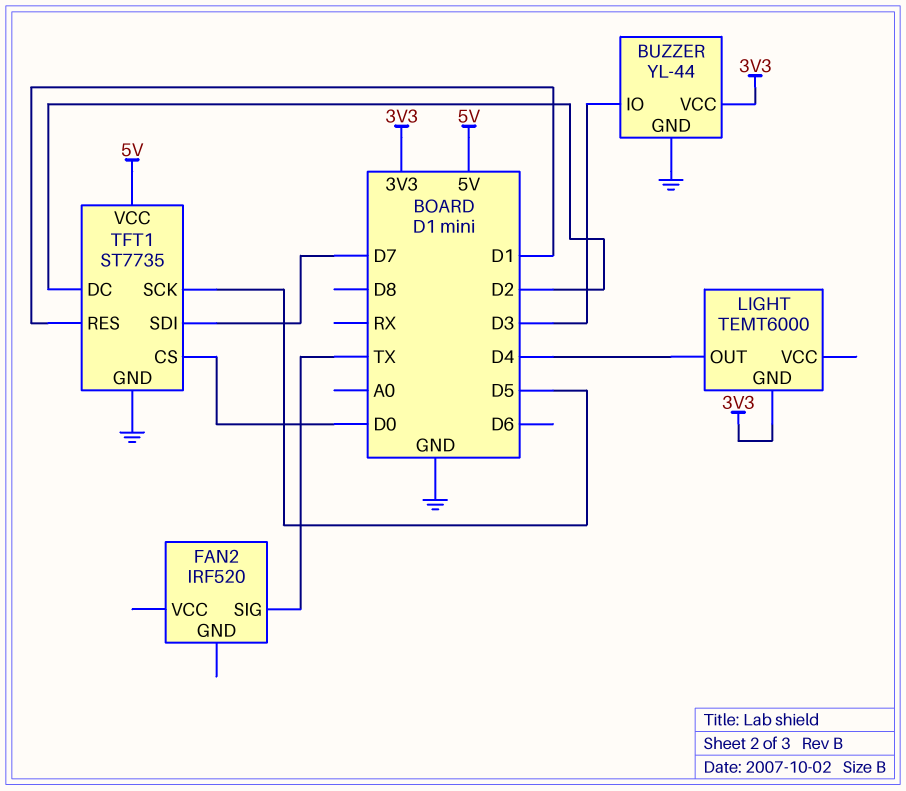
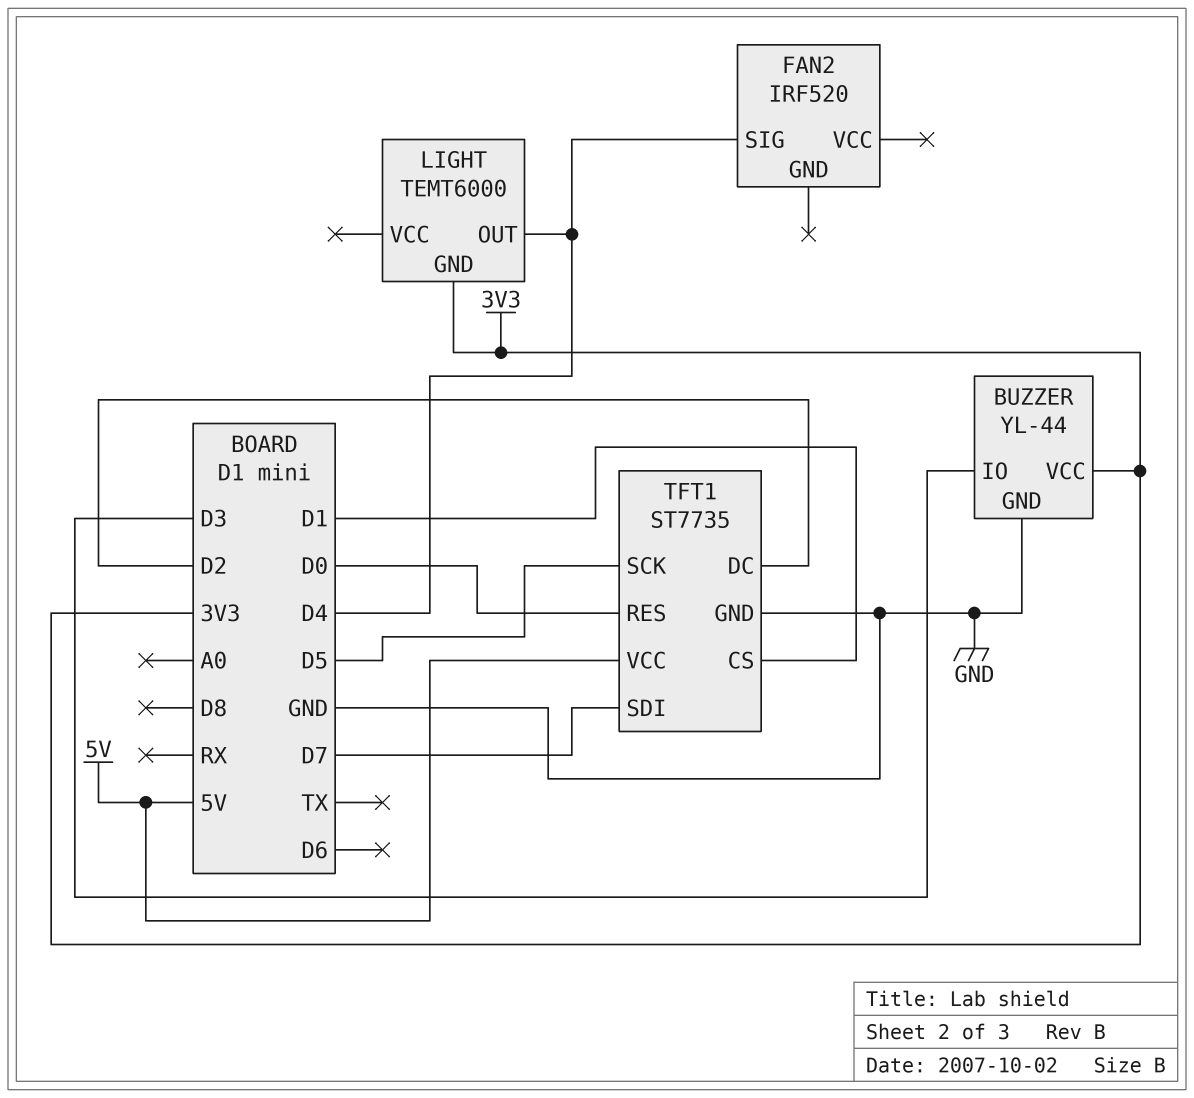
FAN2 pin SIG: TX -> D4
TFT1 pin CS: D0 -> D1
TFT1 pin RES: D1 -> D0

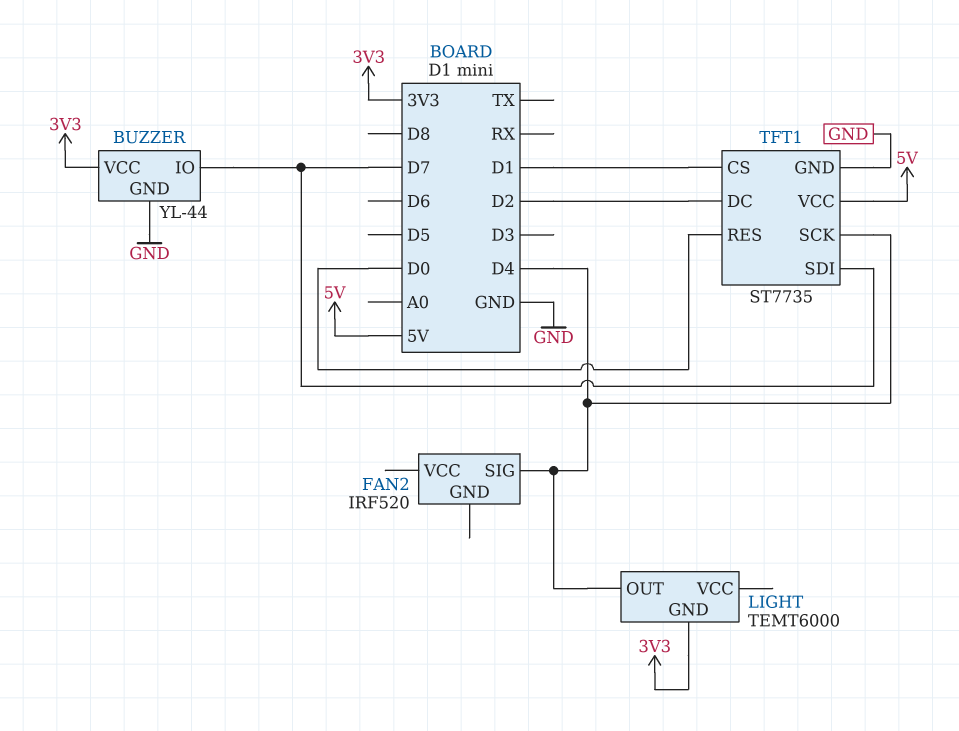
BUZZER pin IO: D3 -> D7
TFT1 pin SCK: D5 -> D4

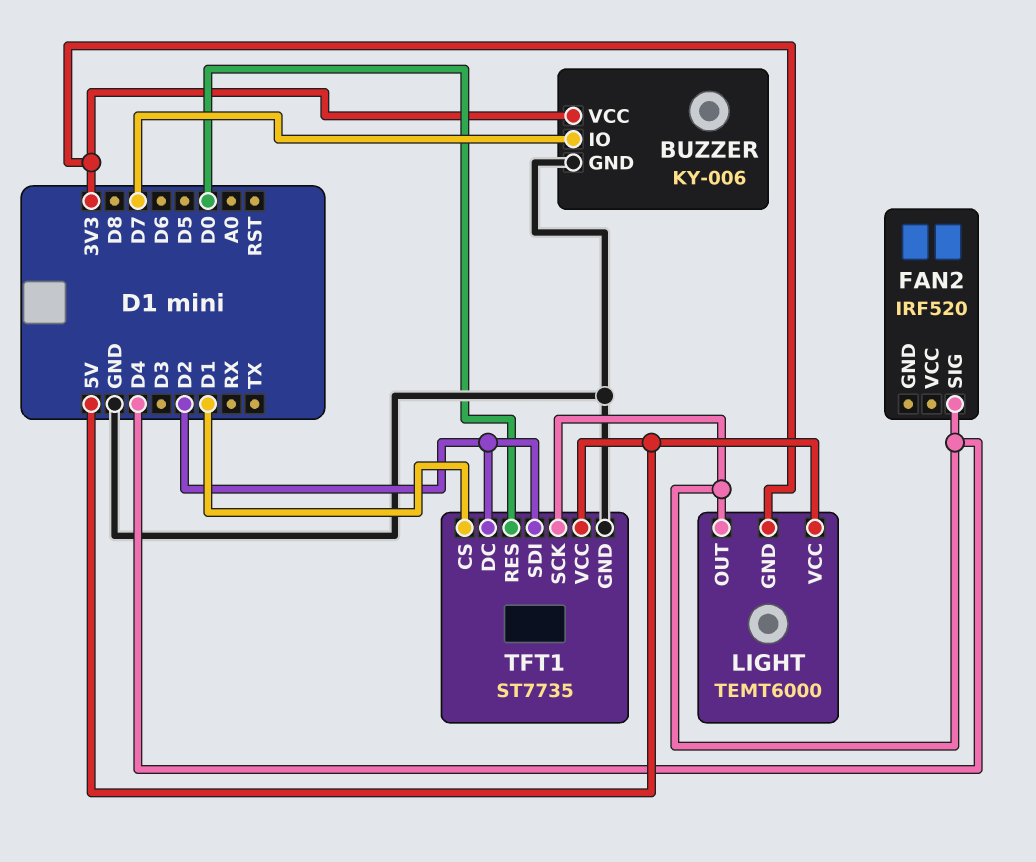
BUZZER: YL-44 -> KY-006
LIGHT pin VCC: none -> 5V
TFT1 pin SDI: D7 -> D2

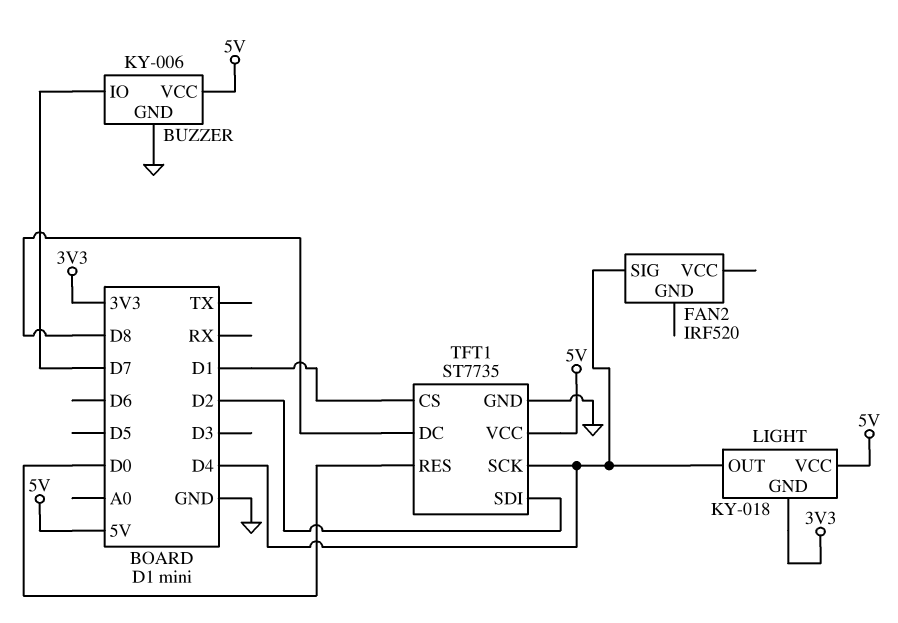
BUZZER pin VCC: 3V3 -> 5V
LIGHT: TEMT6000 -> KY-018
TFT1 pin DC: D2 -> D8

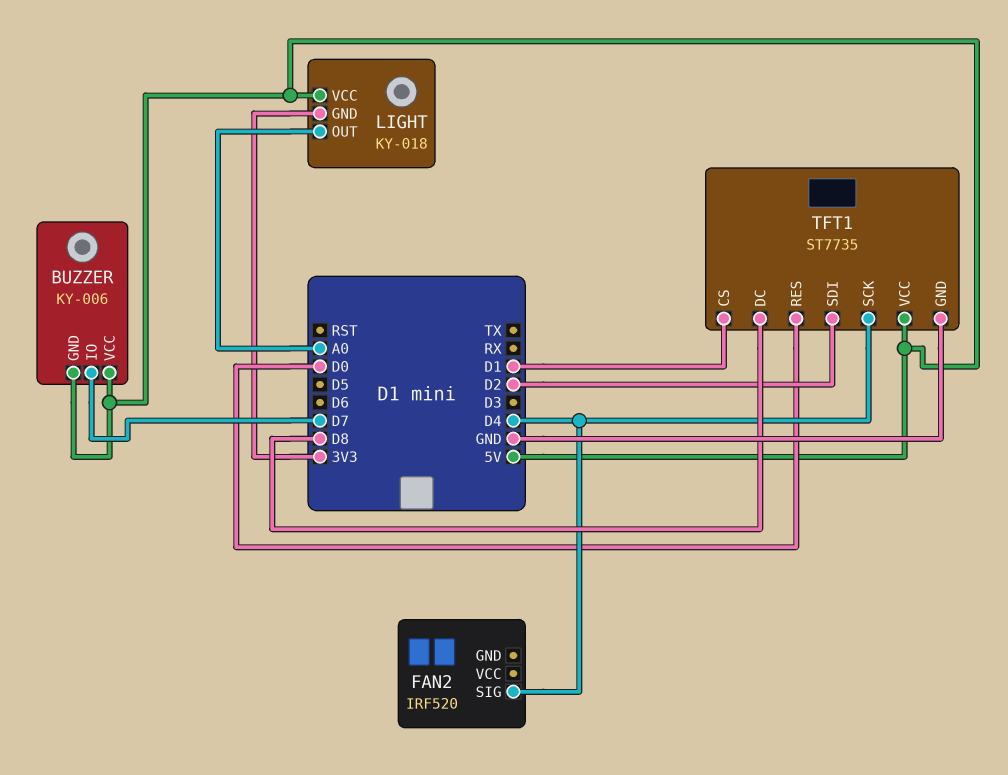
BUZZER pin GND: GND -> 5V
LIGHT pin OUT: D4 -> A0

